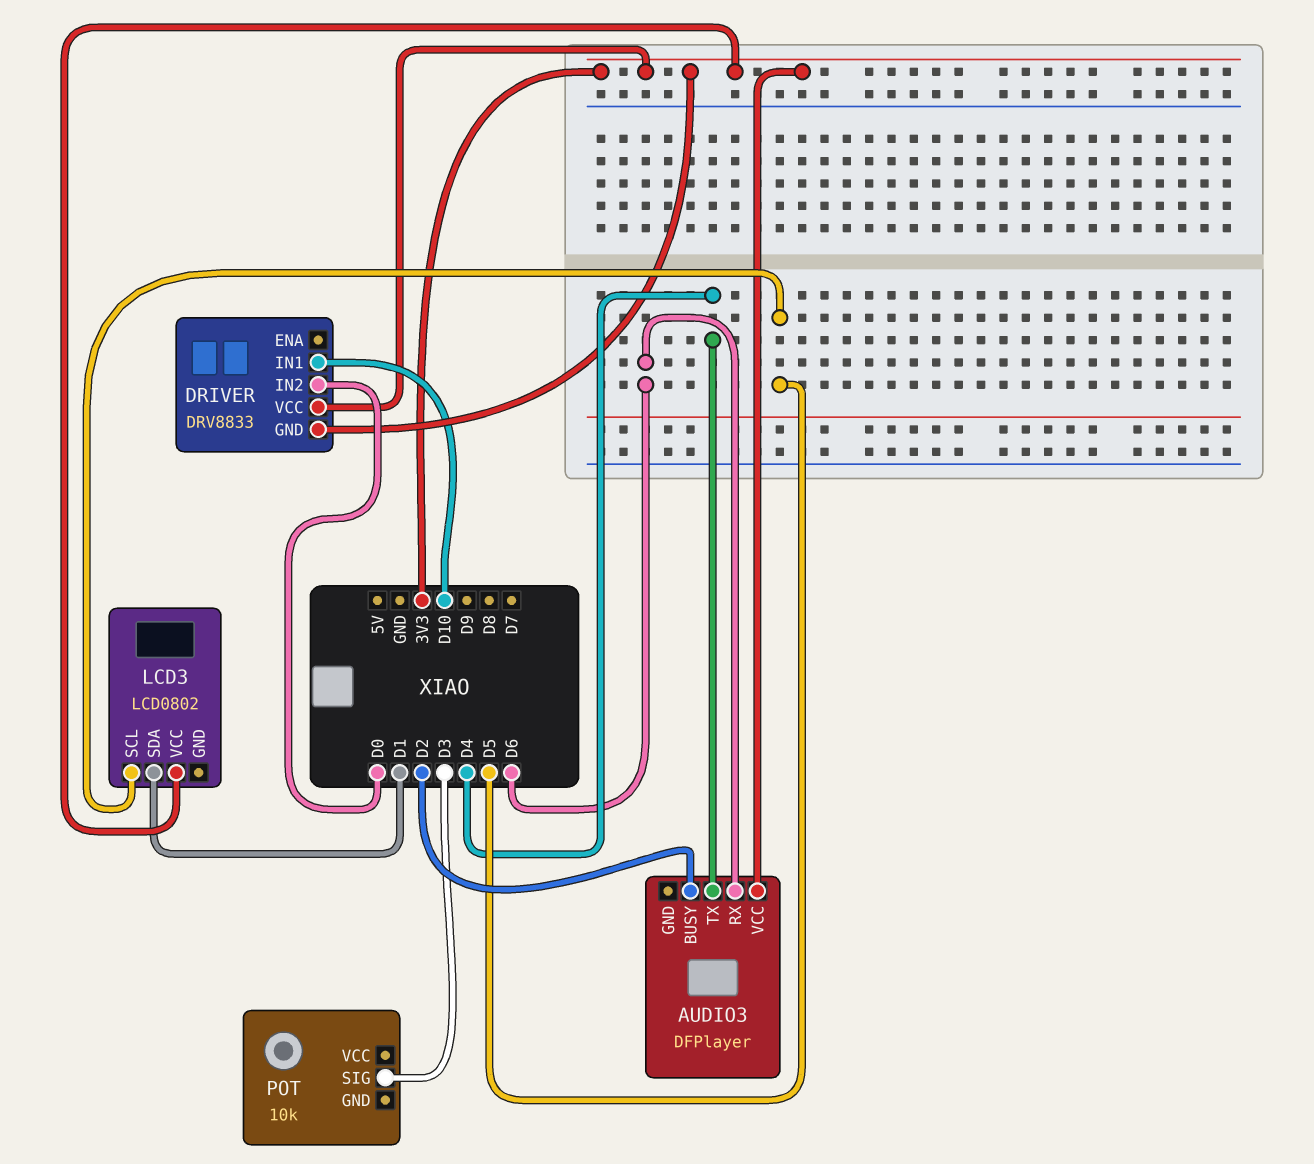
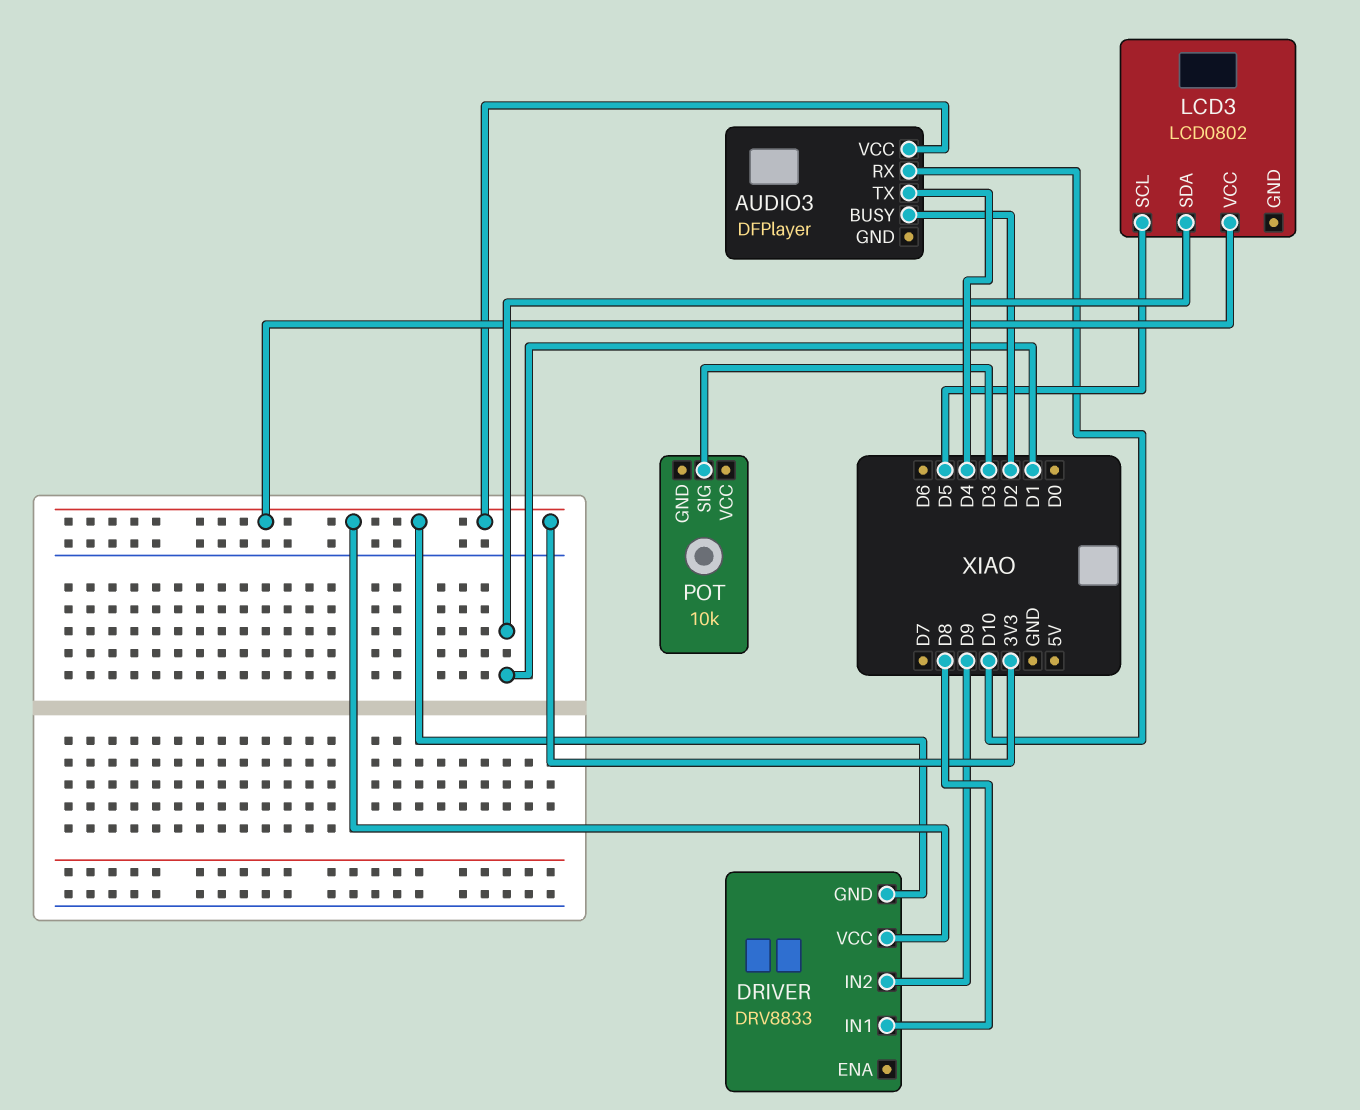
AUDIO3 pin RX: D6 -> D10
DRIVER pin IN1: D10 -> D8
DRIVER pin IN2: D0 -> D9

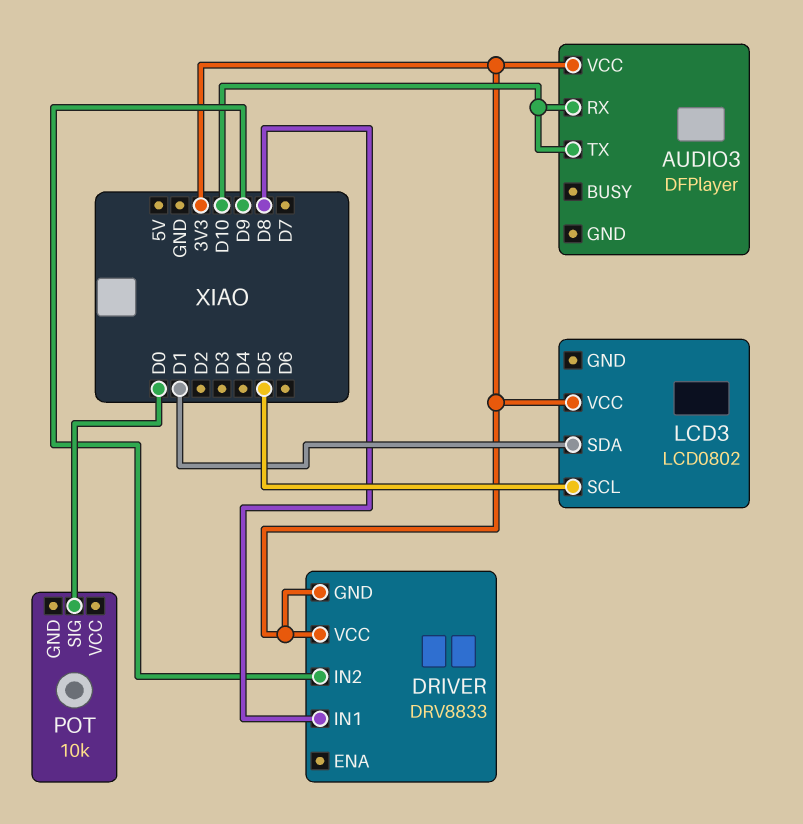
AUDIO3 pin BUSY: D2 -> none
AUDIO3 pin TX: D4 -> D10
POT pin SIG: D3 -> D0

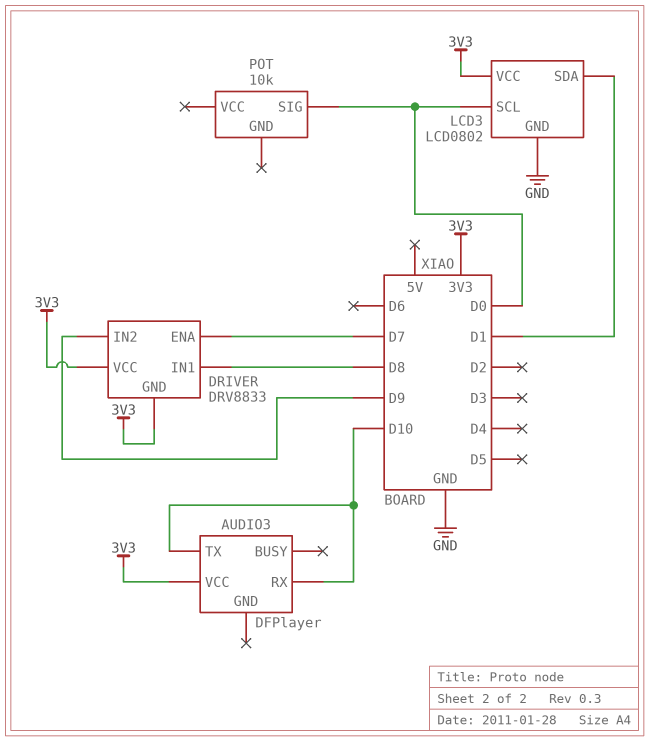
DRIVER pin ENA: none -> D7
LCD3 pin GND: none -> GND
LCD3 pin SCL: D5 -> D0

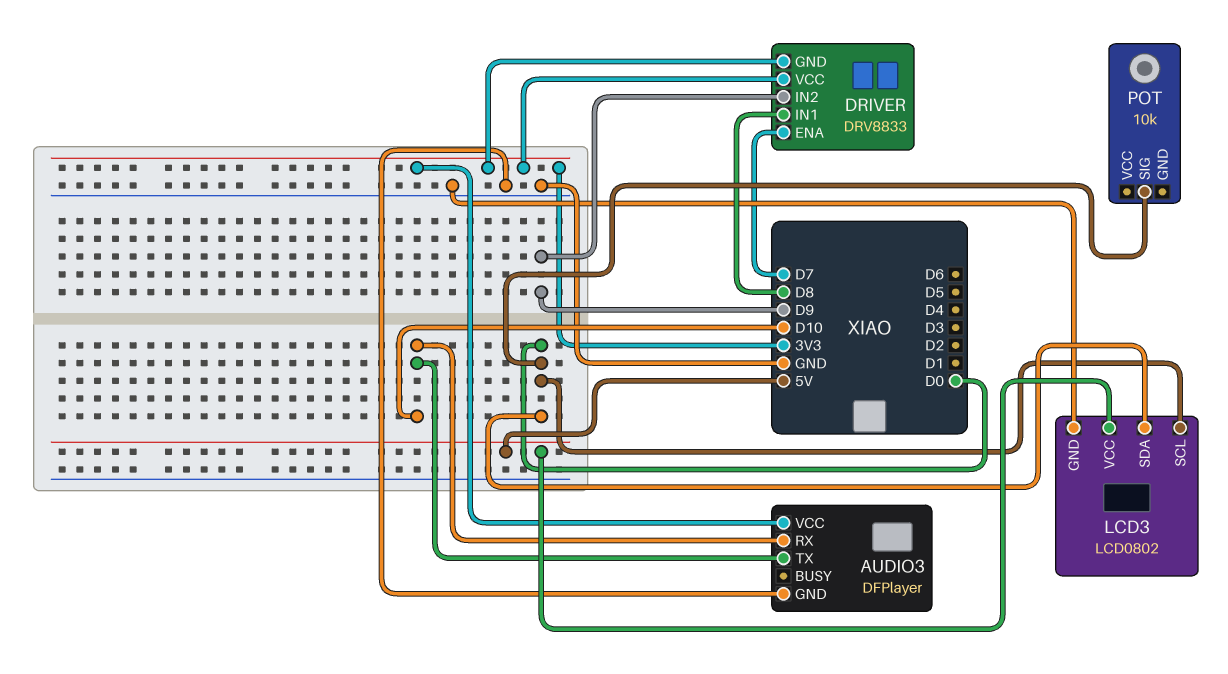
AUDIO3 pin GND: none -> GND
LCD3 pin SDA: D1 -> D0
LCD3 pin VCC: 3V3 -> 5V

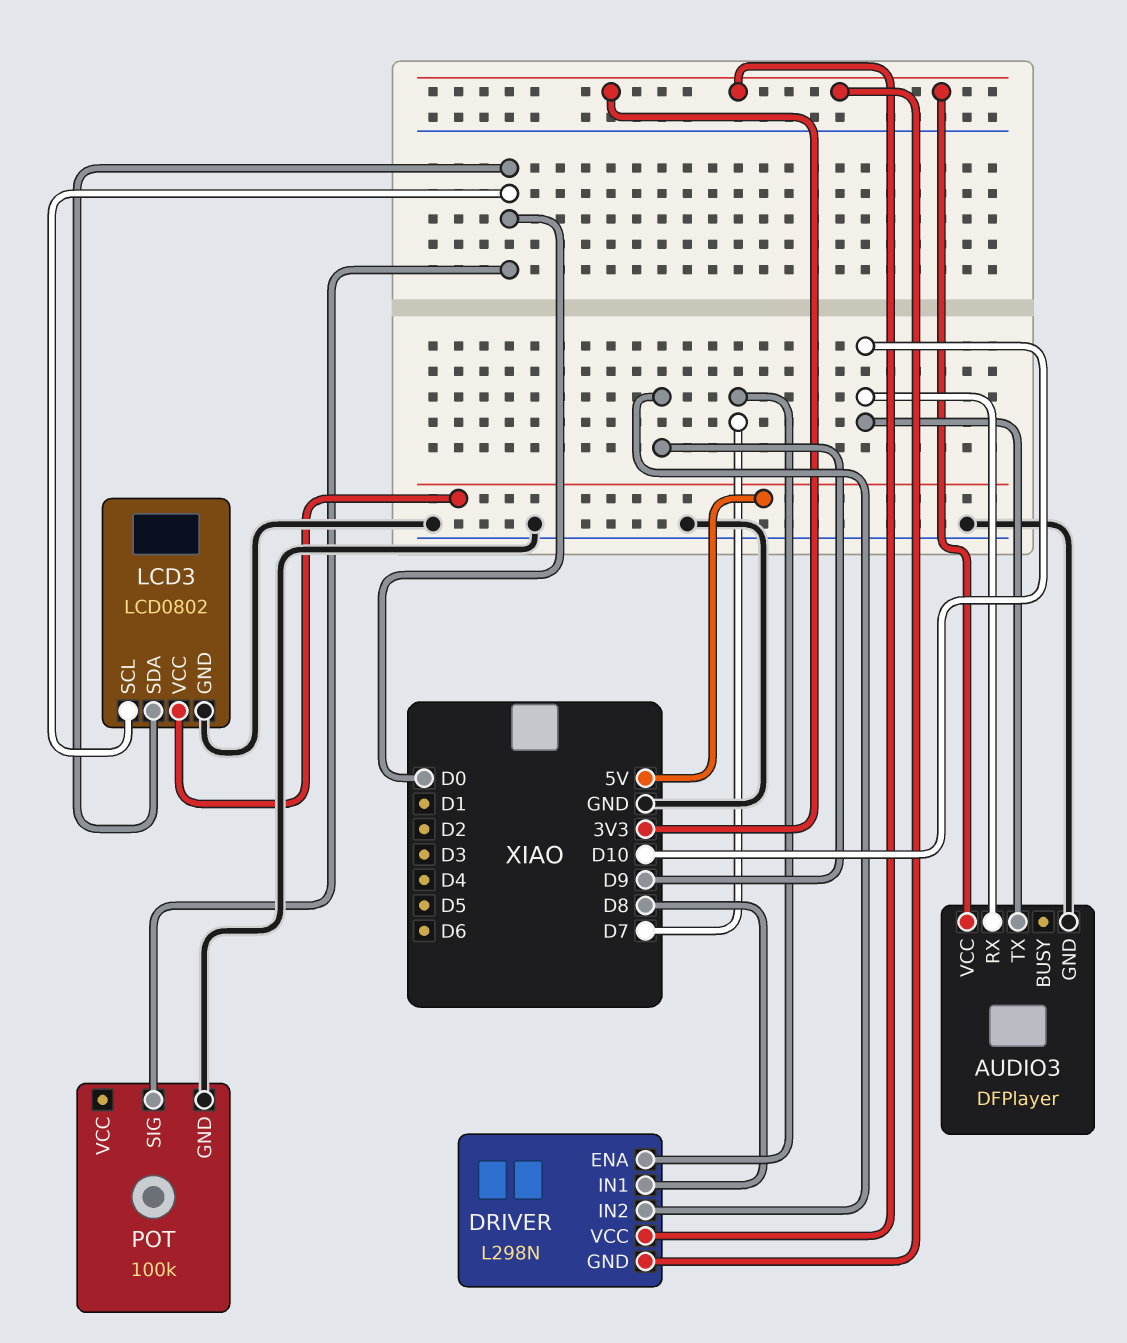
DRIVER: DRV8833 -> L298N
POT: 10k -> 100k
POT pin GND: none -> GND

